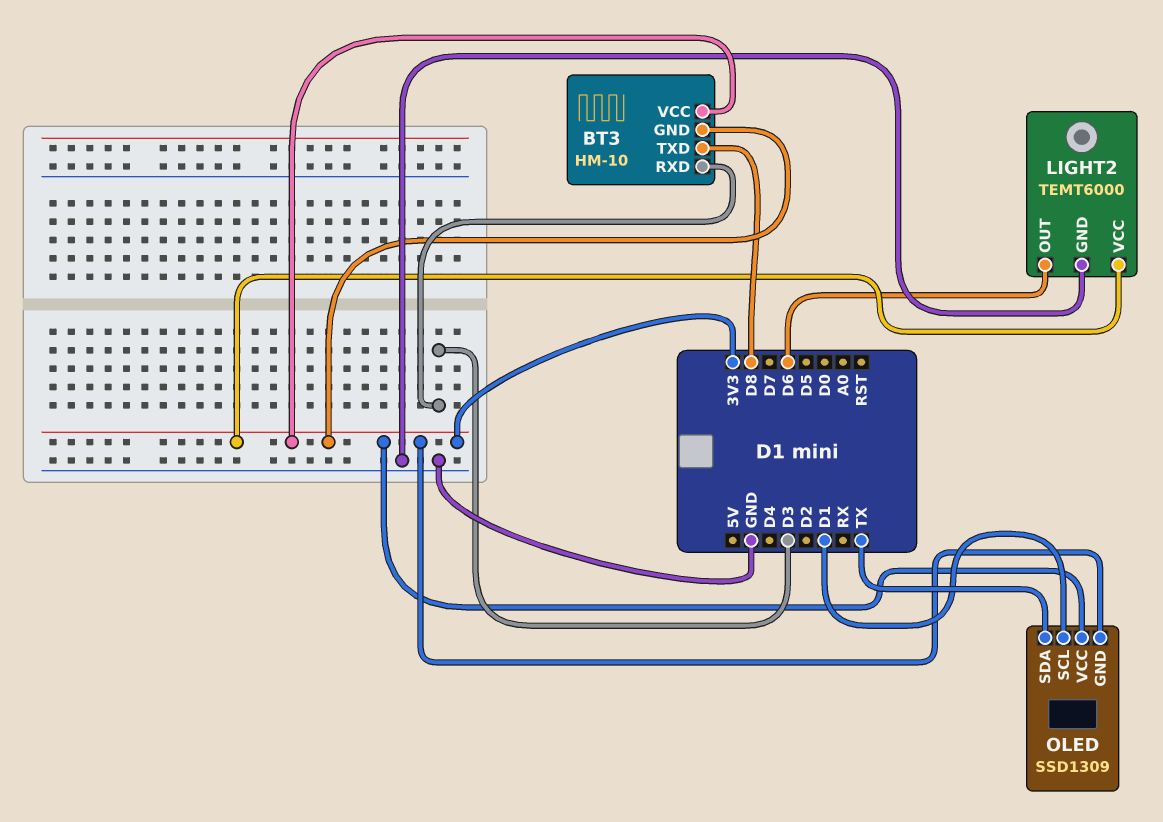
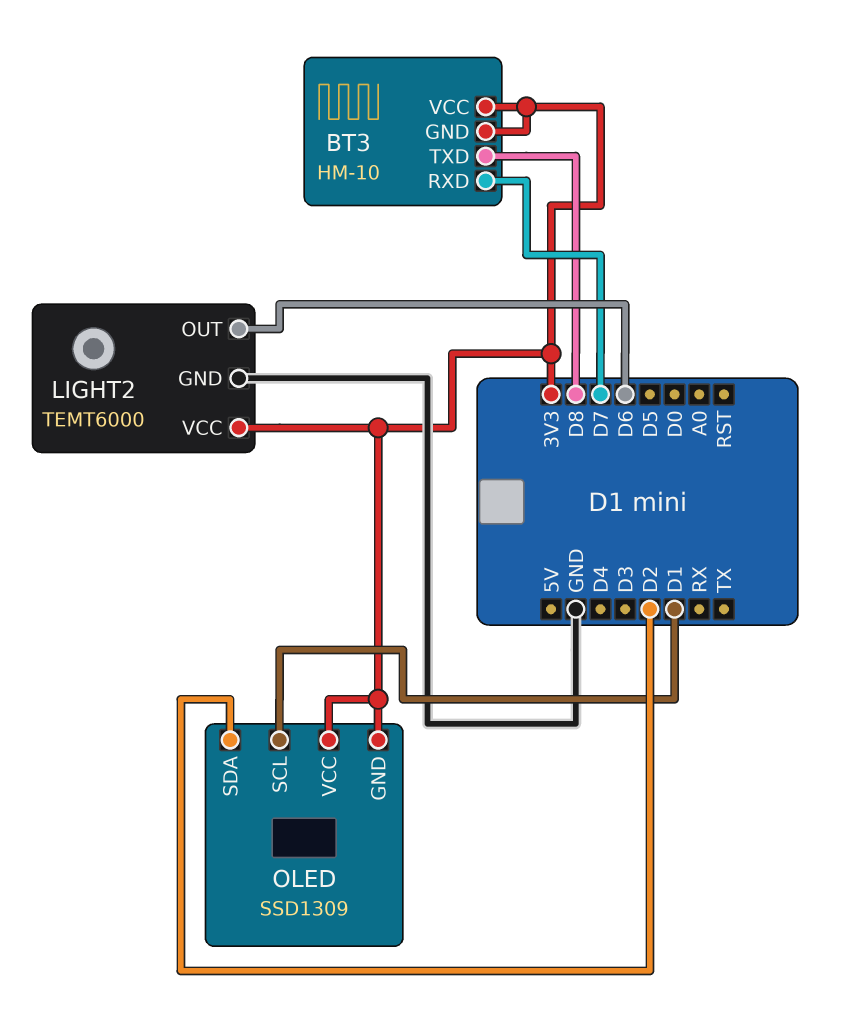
BT3 pin RXD: D3 -> D7
OLED pin SDA: TX -> D2

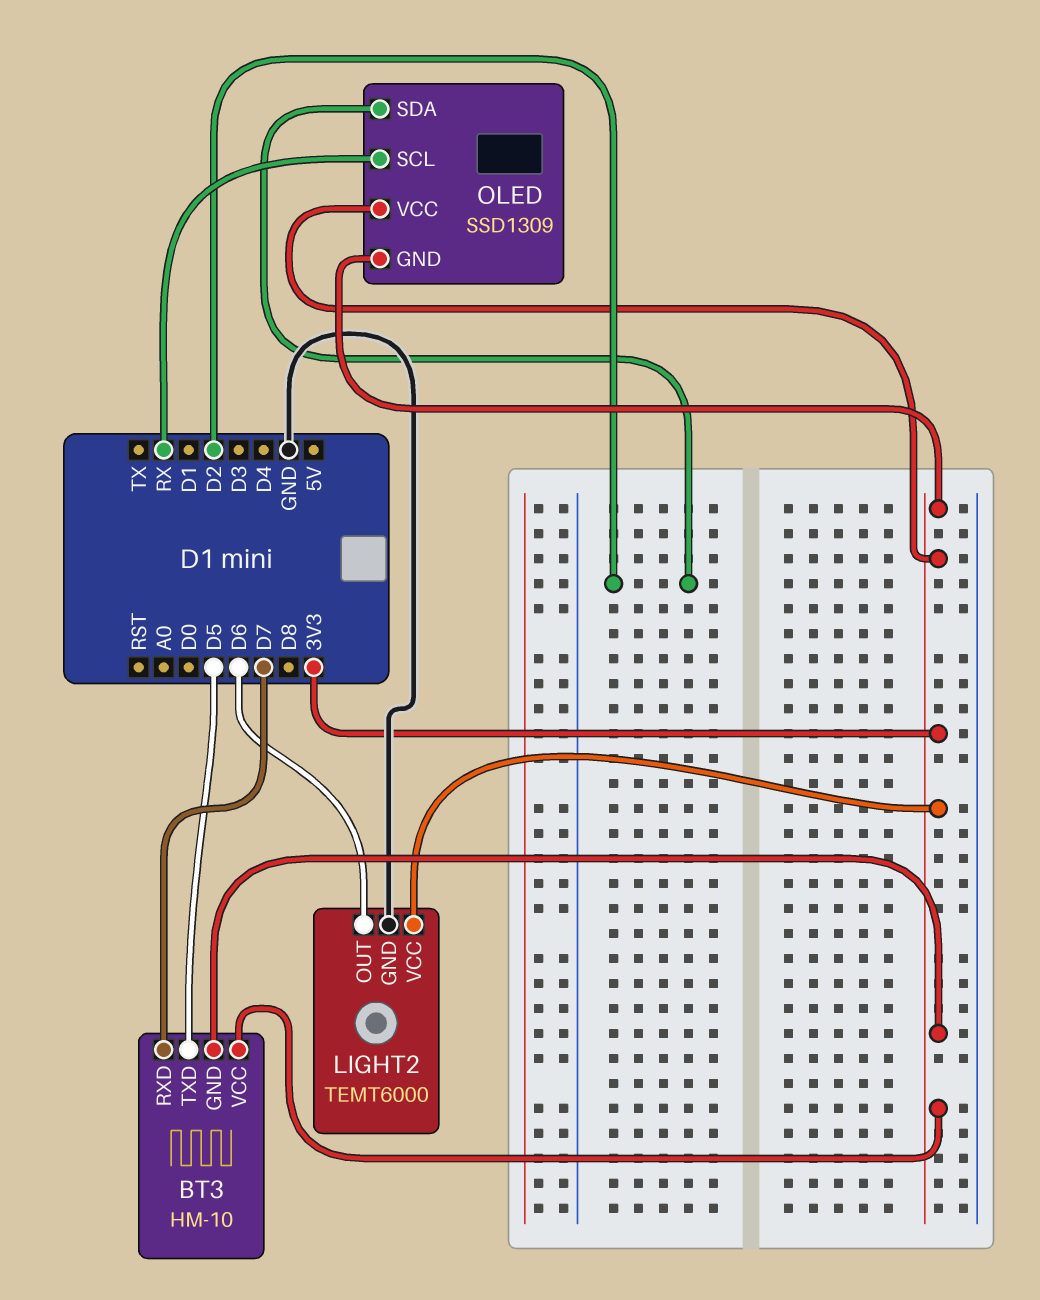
BT3 pin TXD: D8 -> D5
OLED pin SCL: D1 -> RX

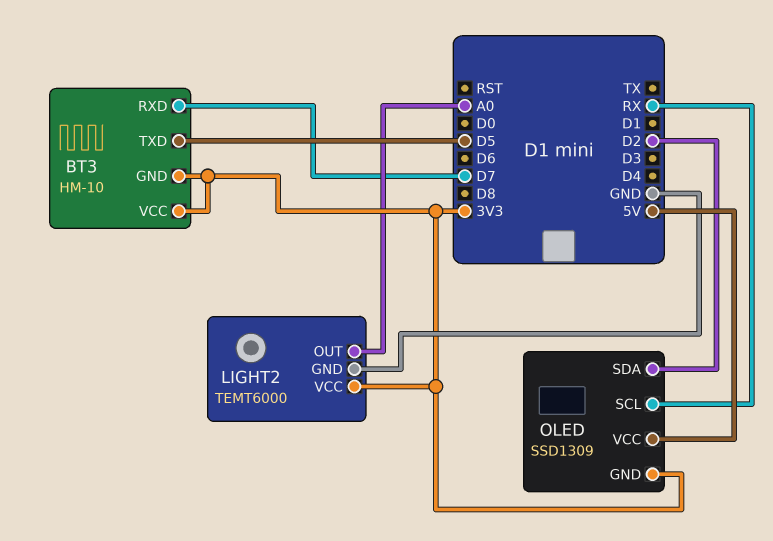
LIGHT2 pin OUT: D6 -> A0
OLED pin VCC: 3V3 -> 5V

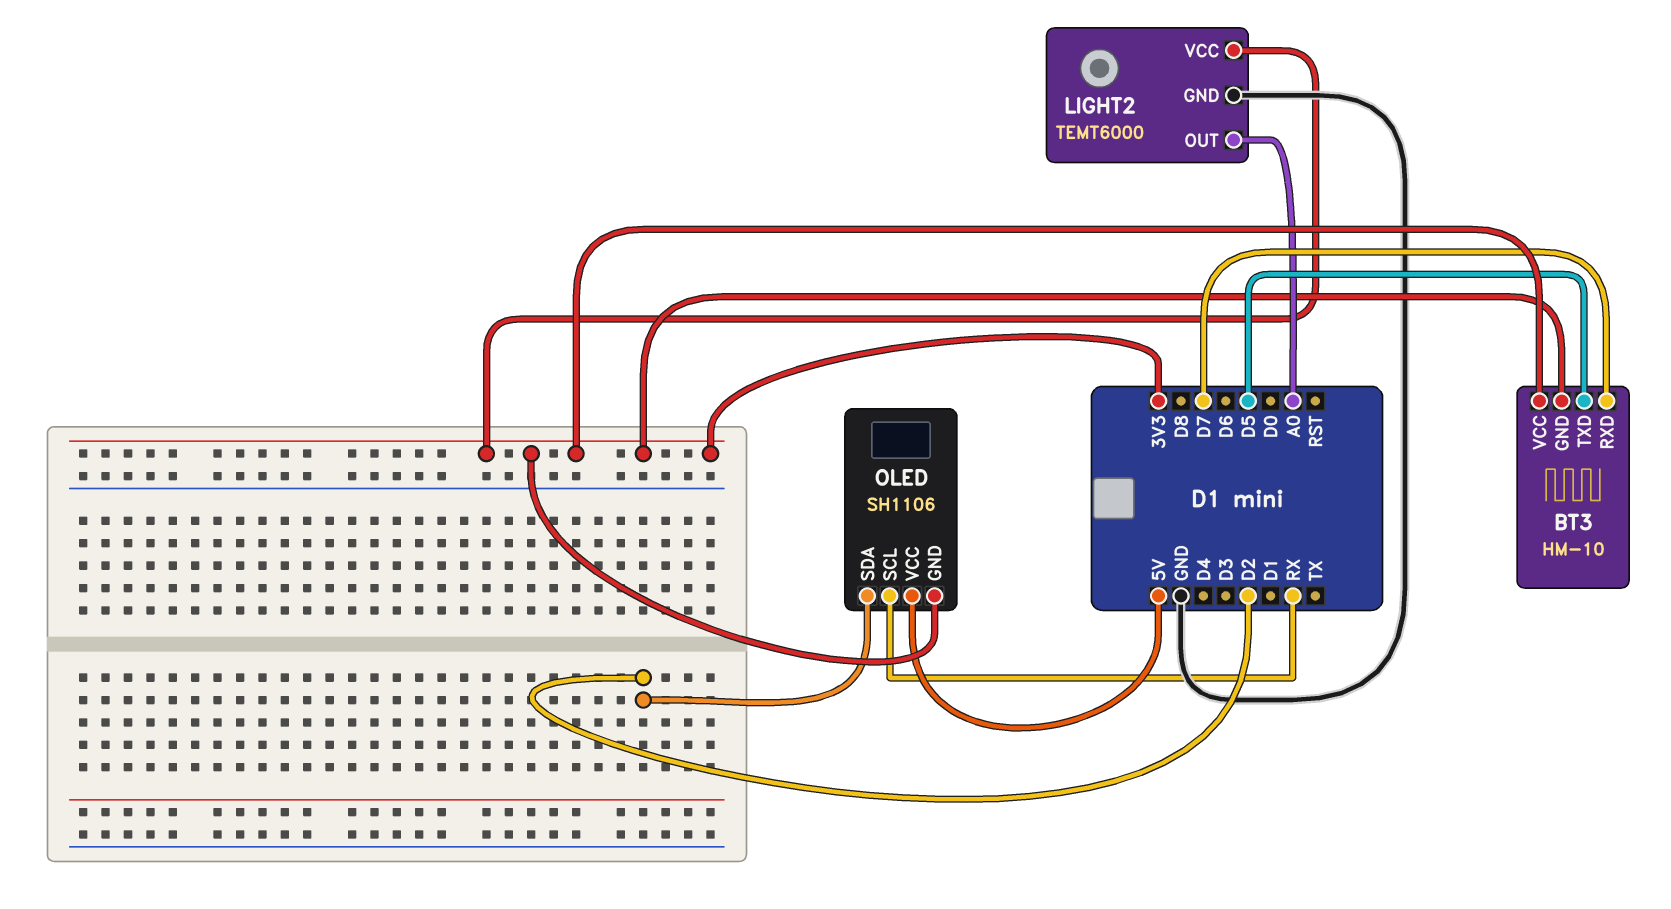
OLED: SSD1309 -> SH1106

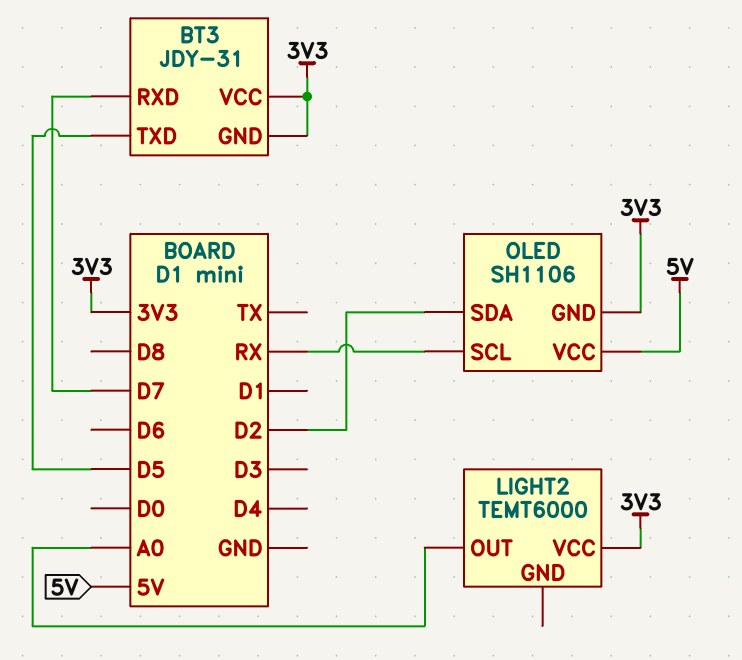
BT3: HM-10 -> JDY-31
LIGHT2 pin GND: GND -> none

